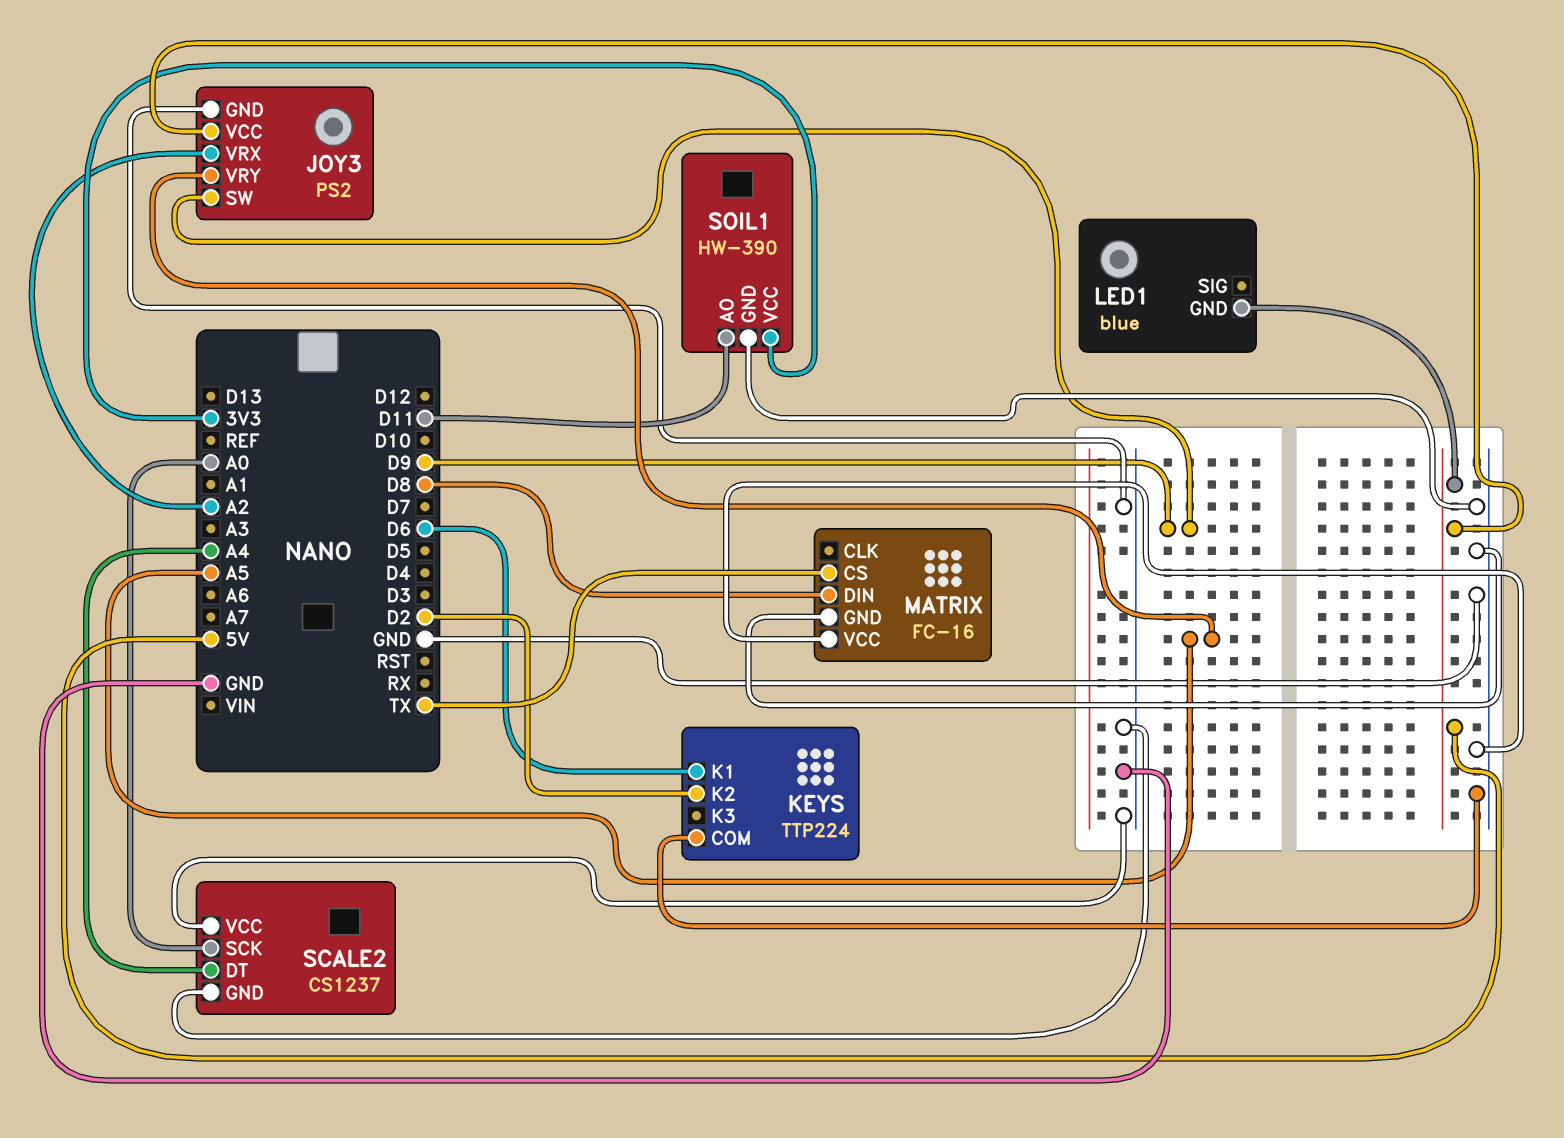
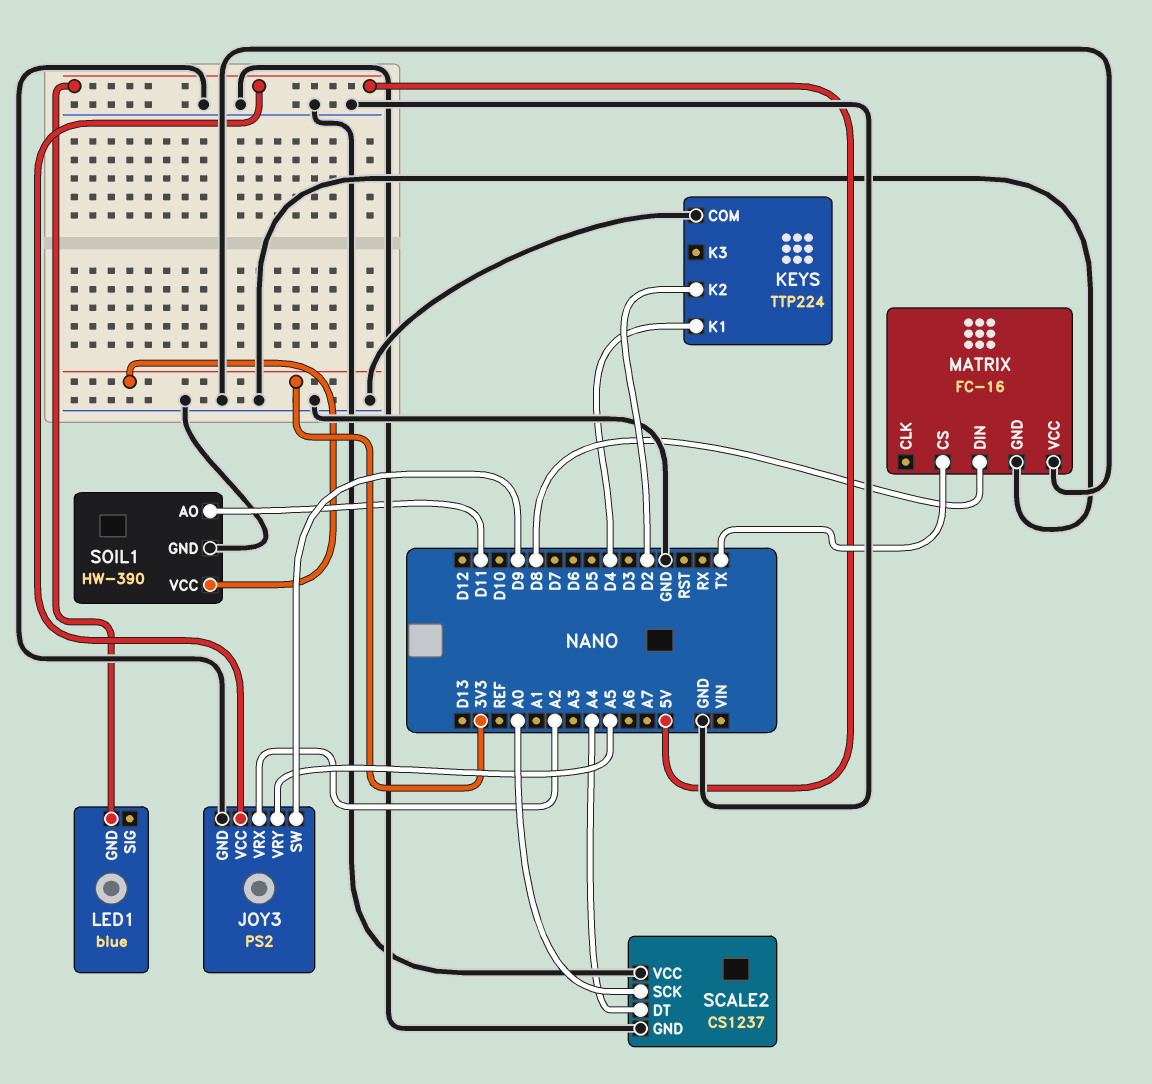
KEYS pin K1: D6 -> D4

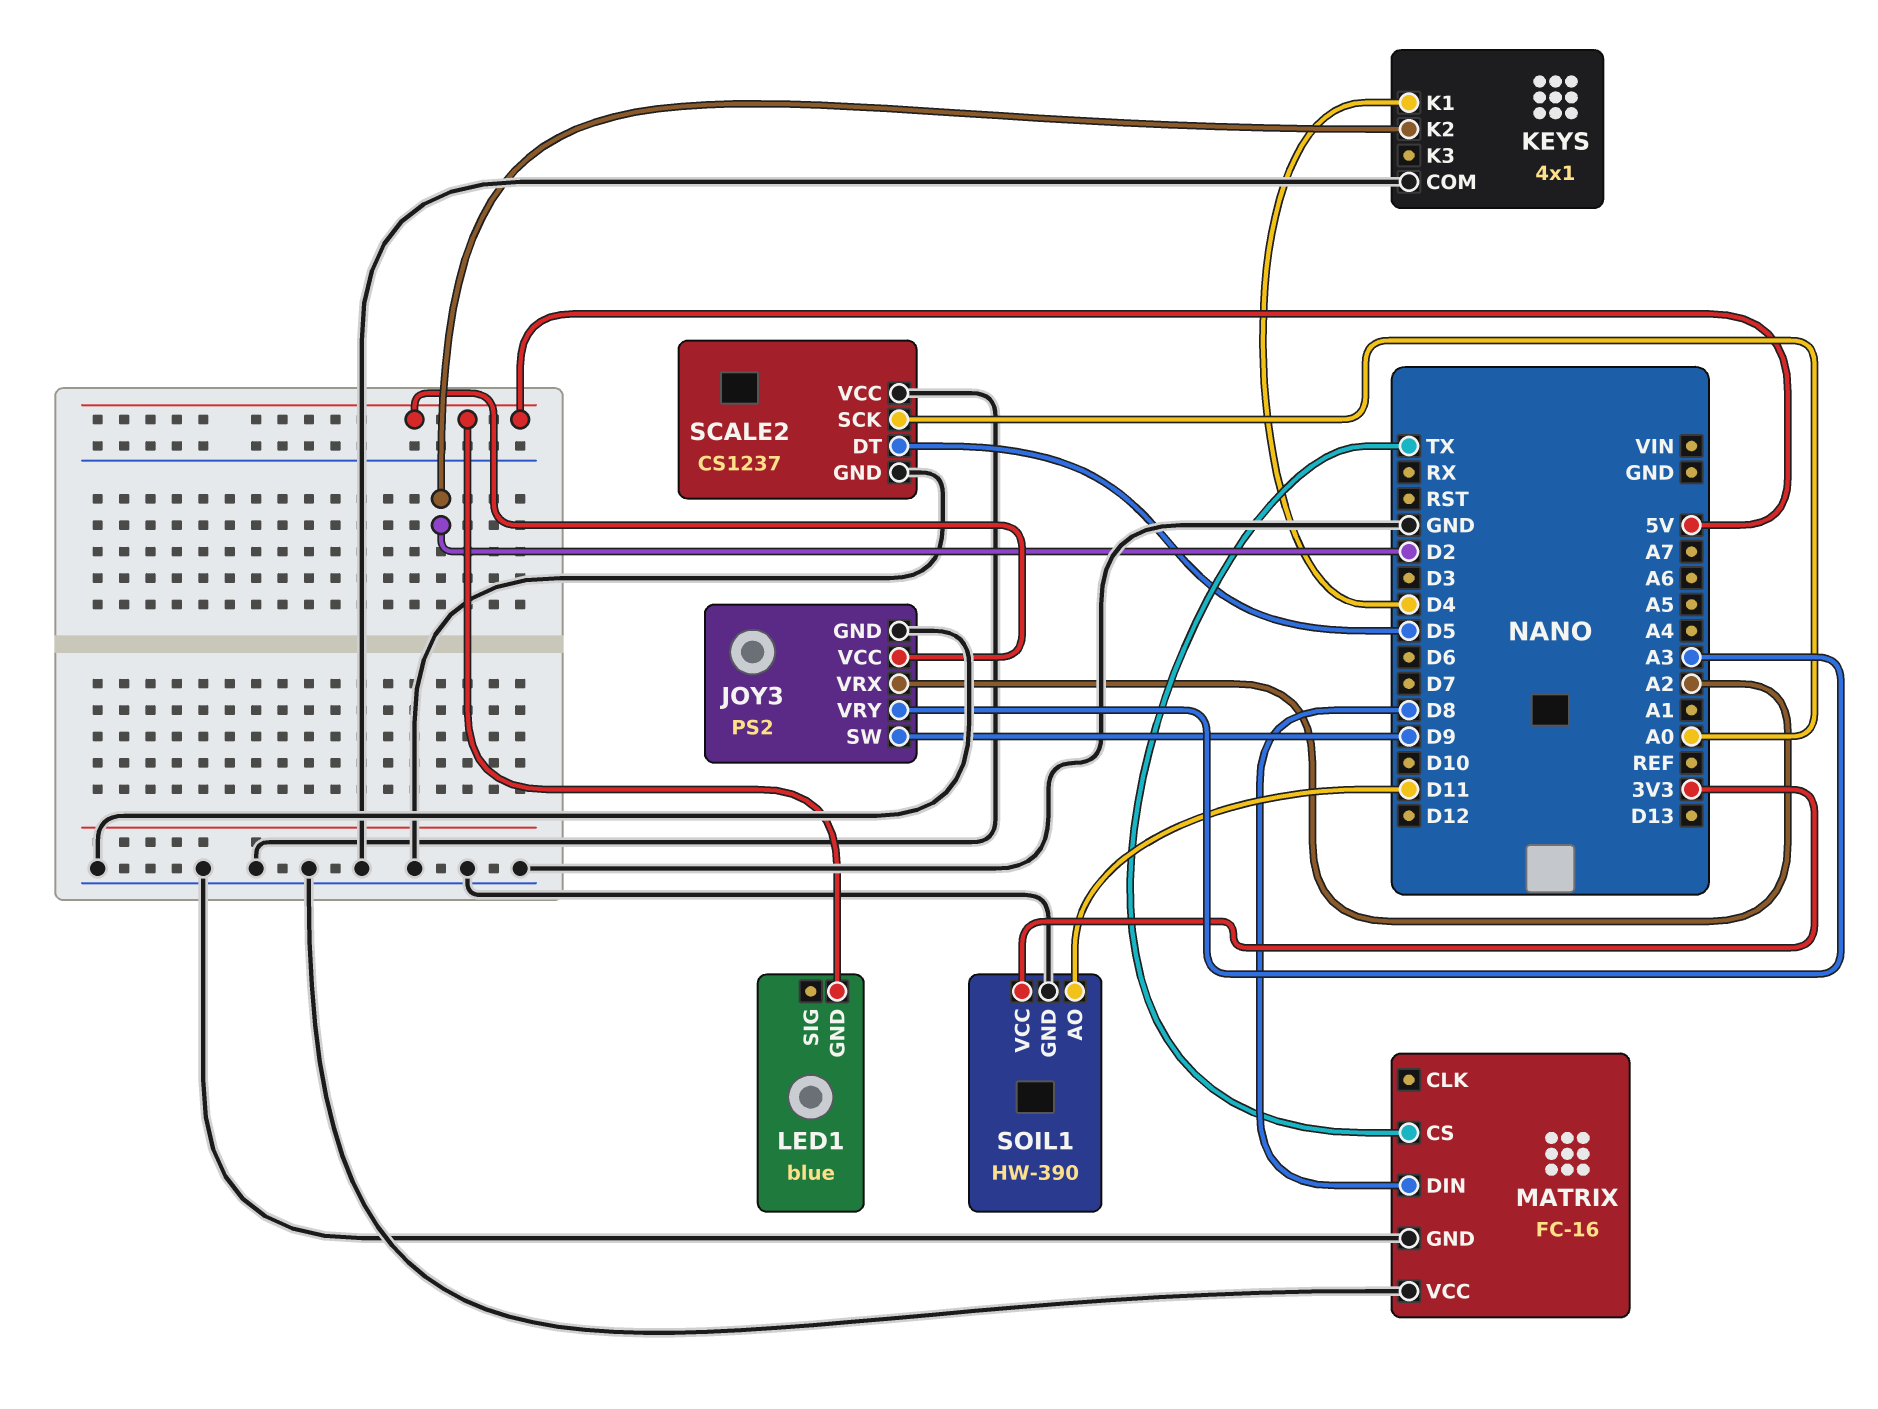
JOY3 pin VRY: A5 -> A3
KEYS: TTP224 -> 4x1
SCALE2 pin DT: A4 -> D5

